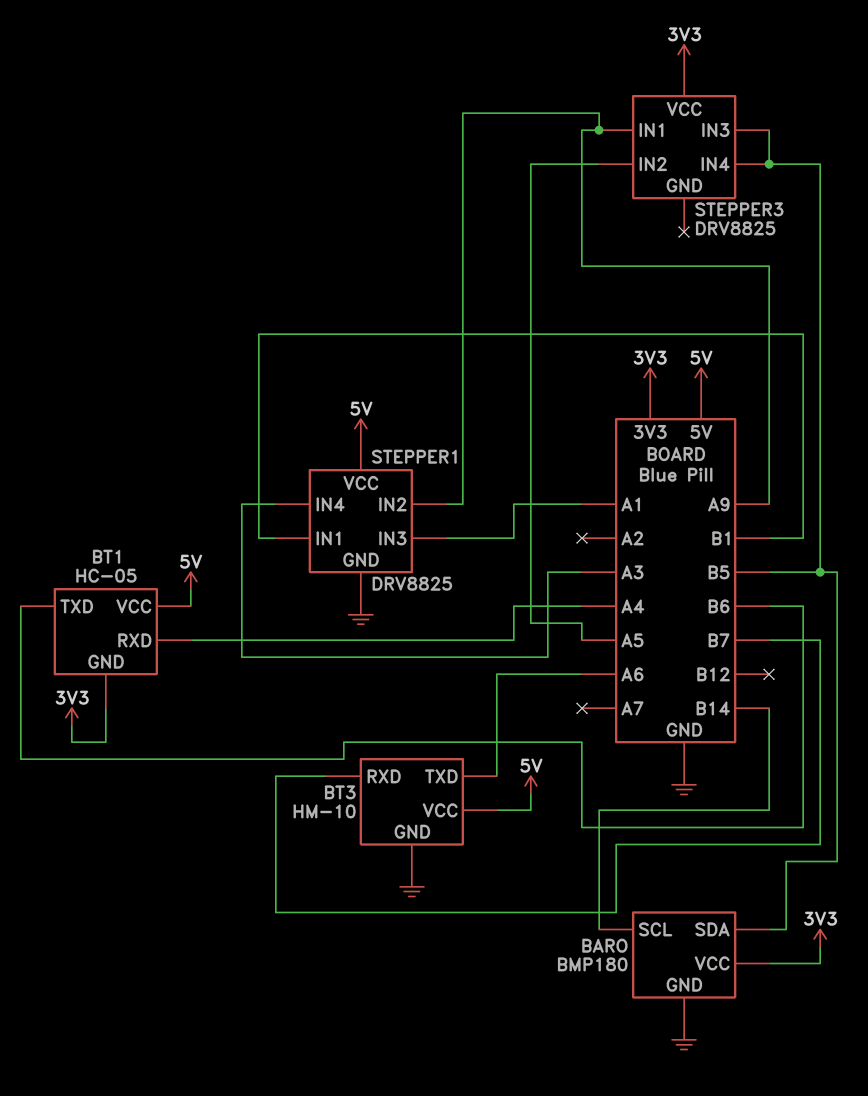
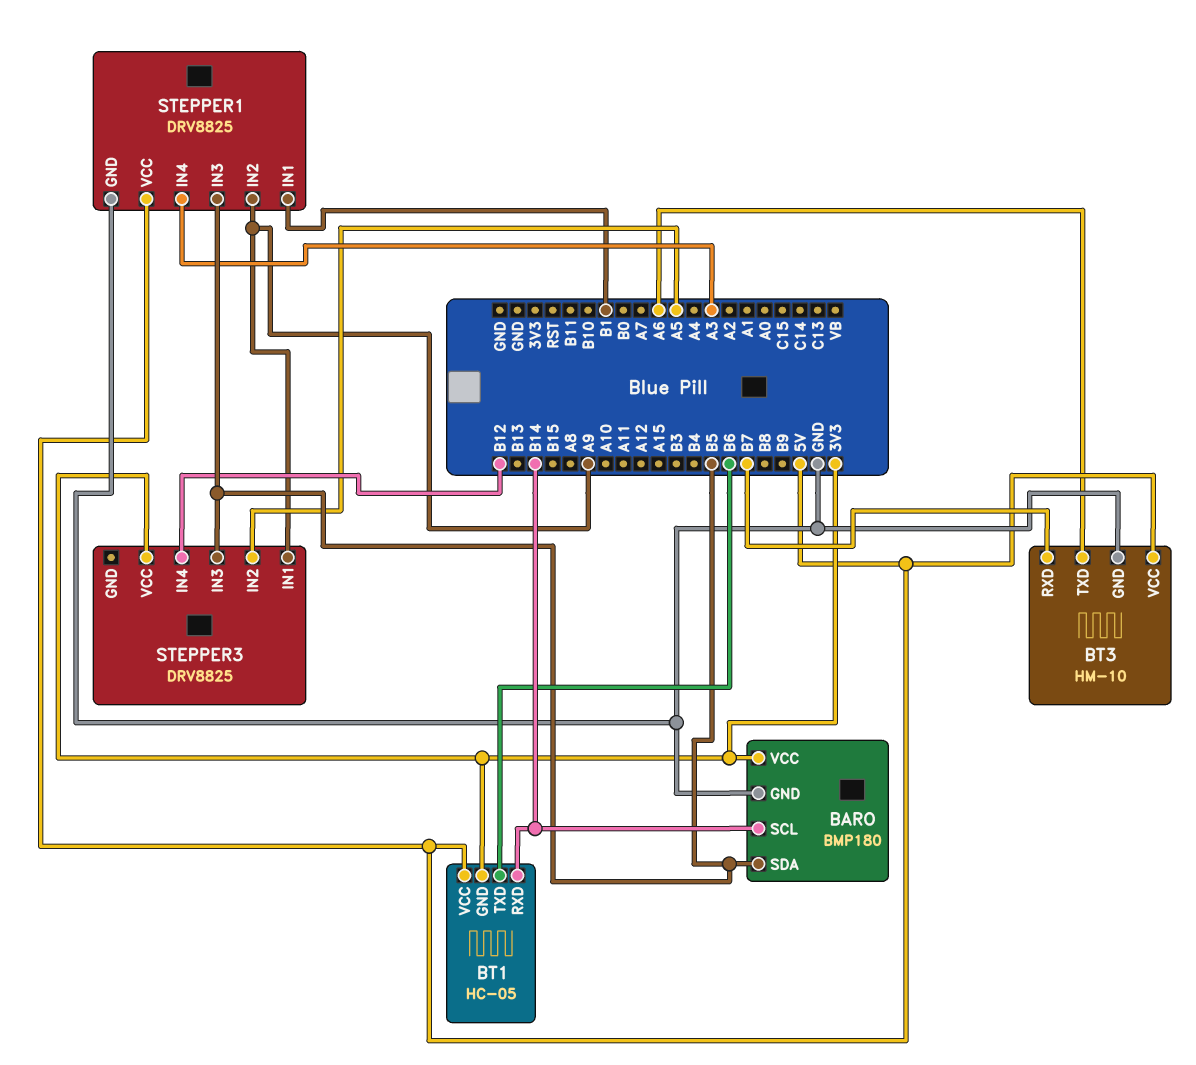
BT1 pin RXD: A4 -> B14
STEPPER1 pin IN3: A1 -> B5
STEPPER3 pin IN4: B5 -> B12

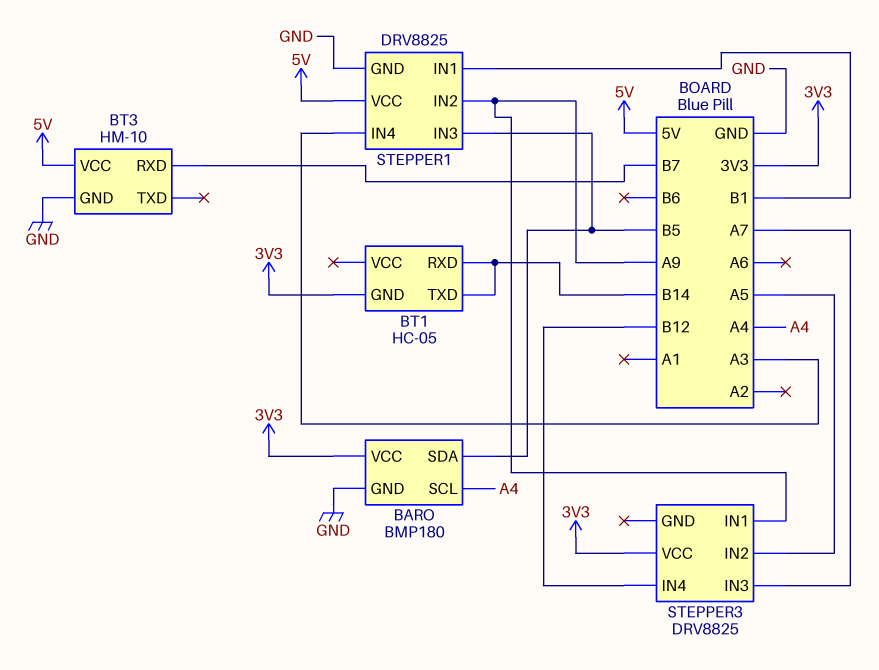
BARO pin SCL: B14 -> A4
BT1 pin TXD: B6 -> B14
BT1 pin VCC: 5V -> none
BT3 pin TXD: A6 -> none
STEPPER3 pin IN3: B5 -> A7

